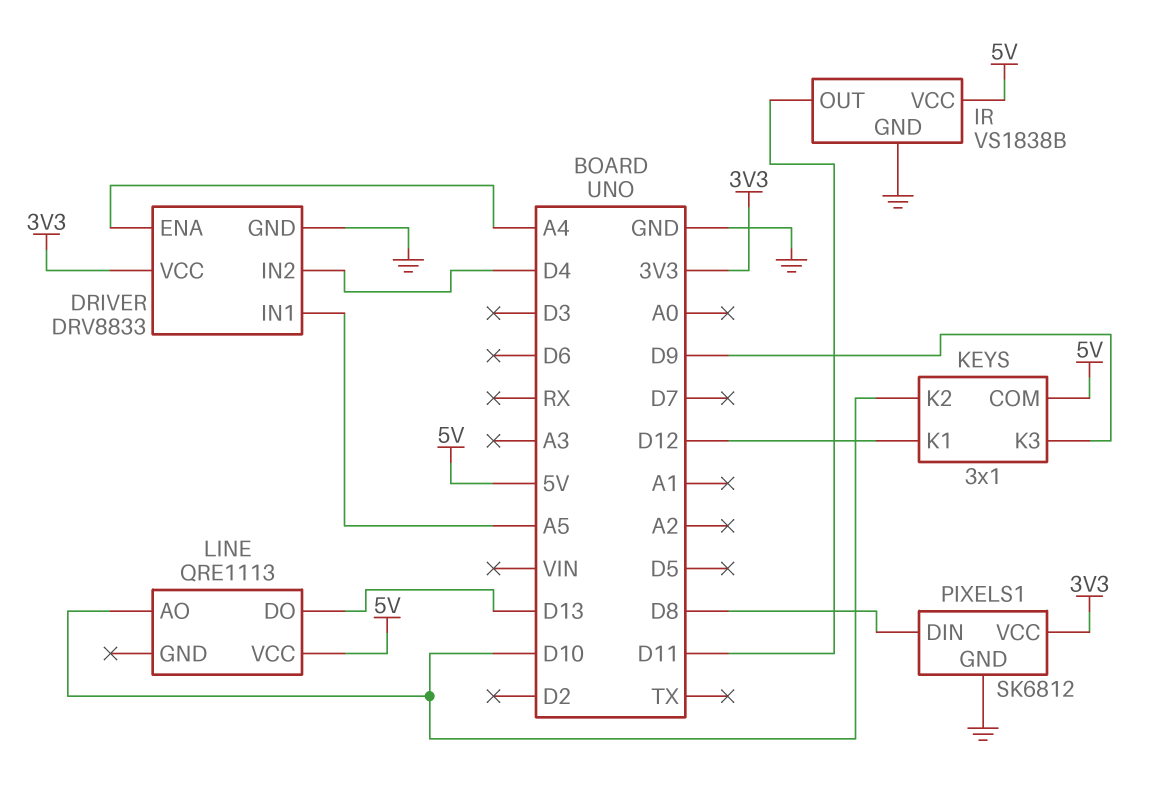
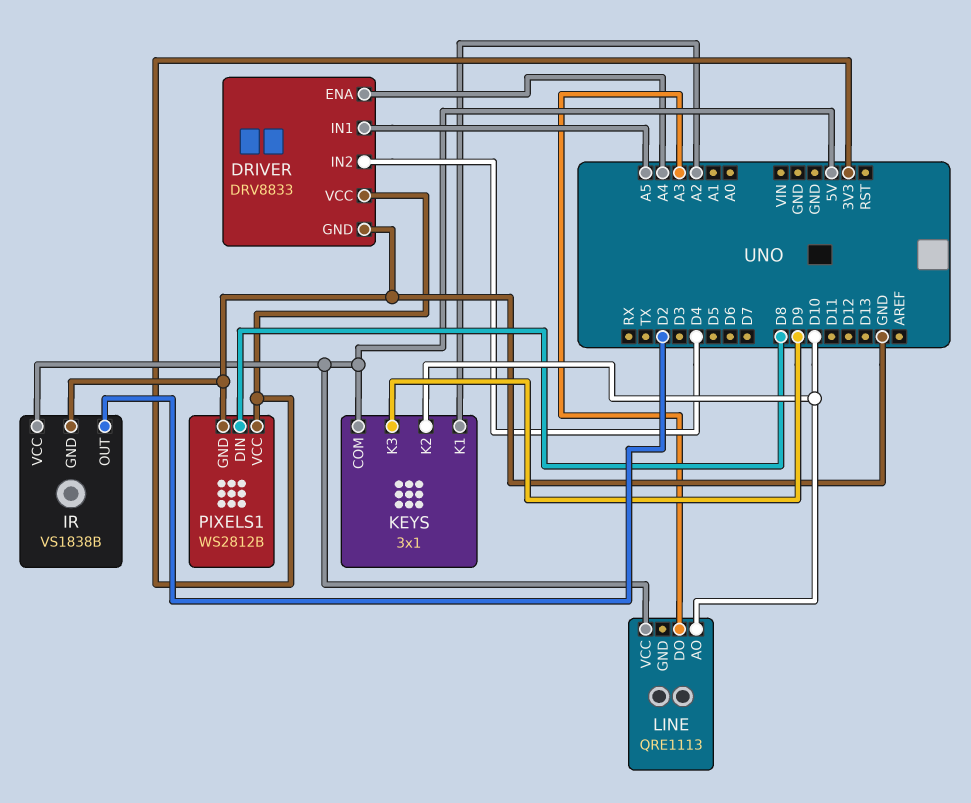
IR pin OUT: D11 -> D2
KEYS pin K1: D12 -> A2
LINE pin DO: D13 -> A3
PIXELS1: SK6812 -> WS2812B

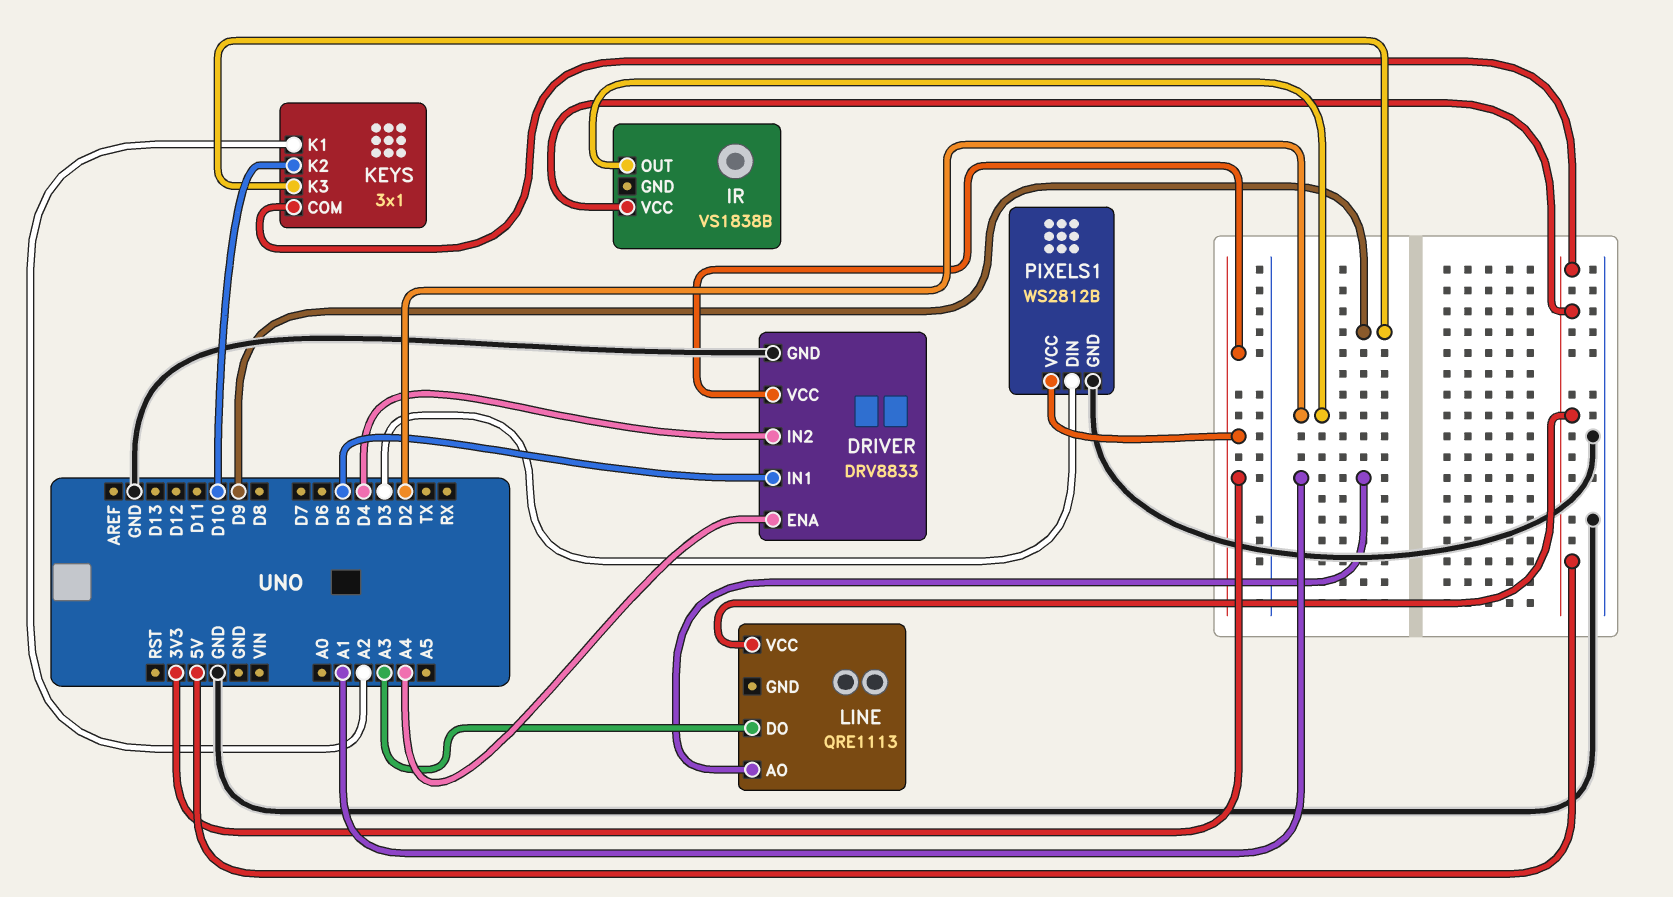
DRIVER pin IN1: A5 -> D5
IR pin GND: GND -> none
LINE pin AO: D10 -> A1
PIXELS1 pin DIN: D8 -> D3

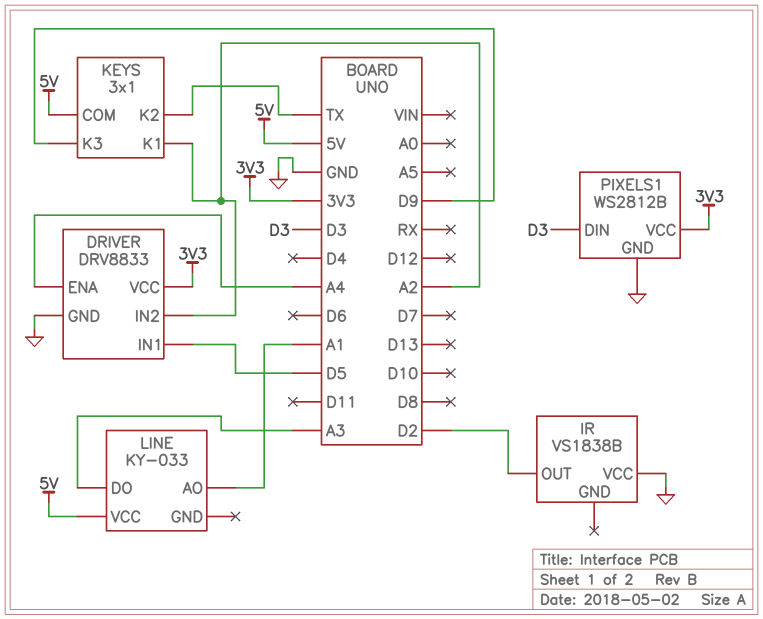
DRIVER pin IN2: D4 -> A2
IR pin VCC: 5V -> GND
KEYS pin K2: D10 -> TX
LINE: QRE1113 -> KY-033

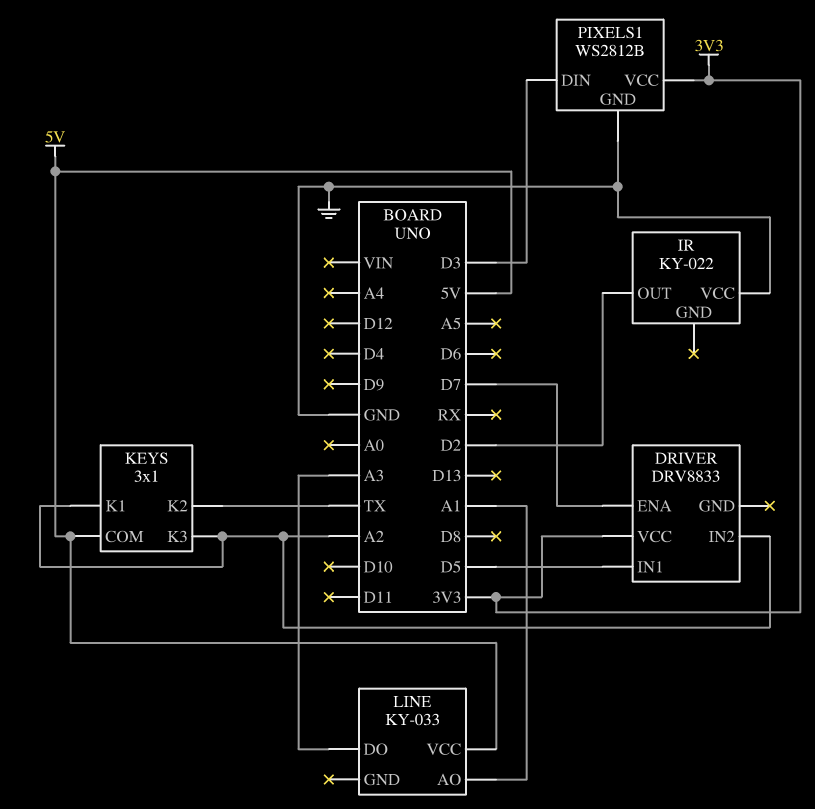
DRIVER pin ENA: A4 -> D7
DRIVER pin GND: GND -> none
IR: VS1838B -> KY-022
KEYS pin K3: D9 -> A2

